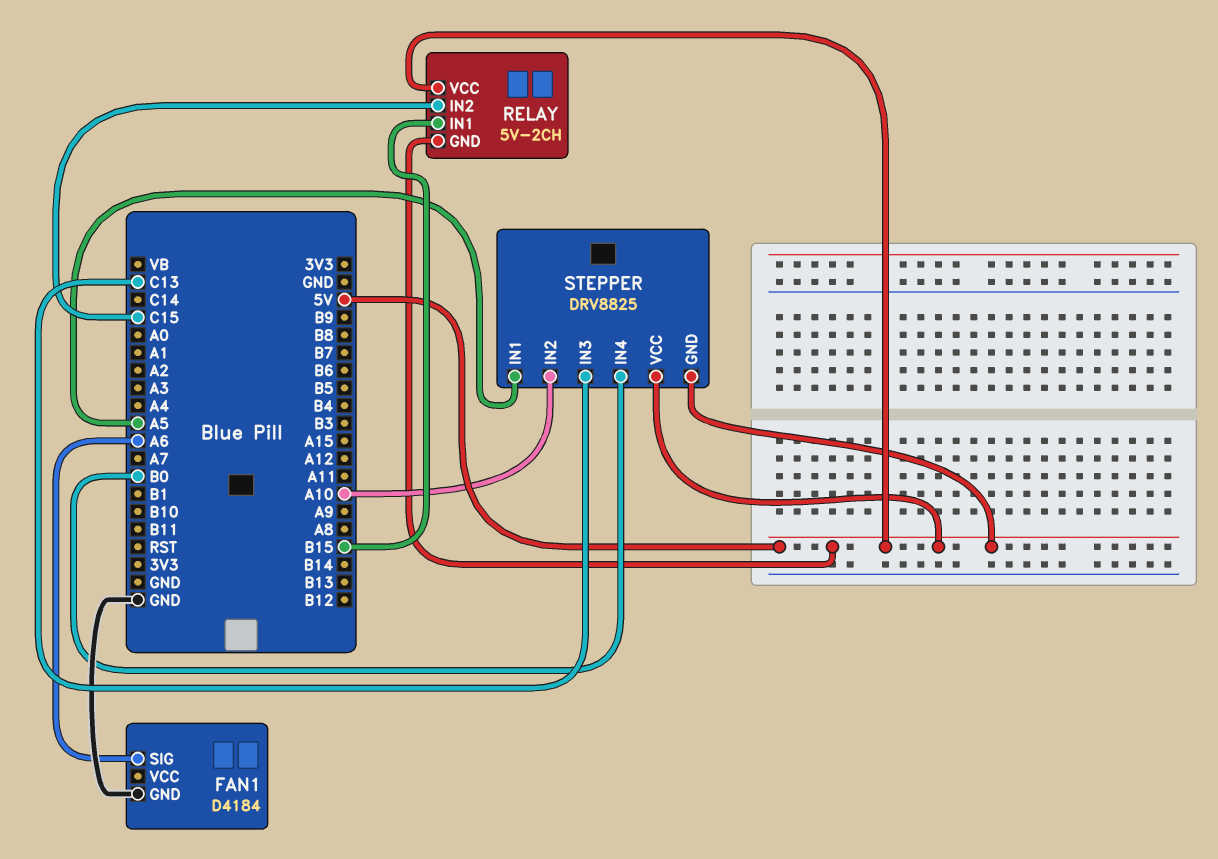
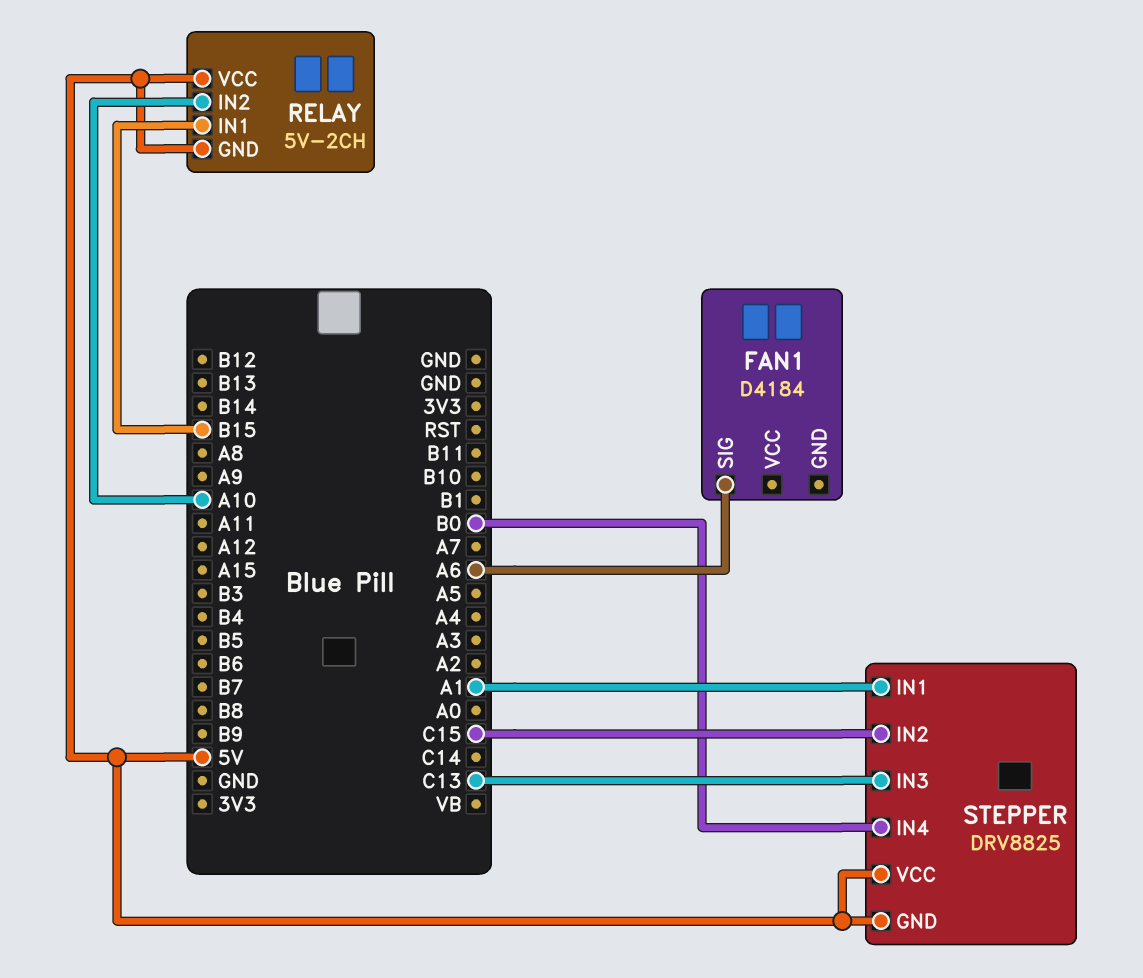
FAN1 pin GND: GND -> none
RELAY pin IN2: C15 -> A10
STEPPER pin IN1: A5 -> A1
STEPPER pin IN2: A10 -> C15

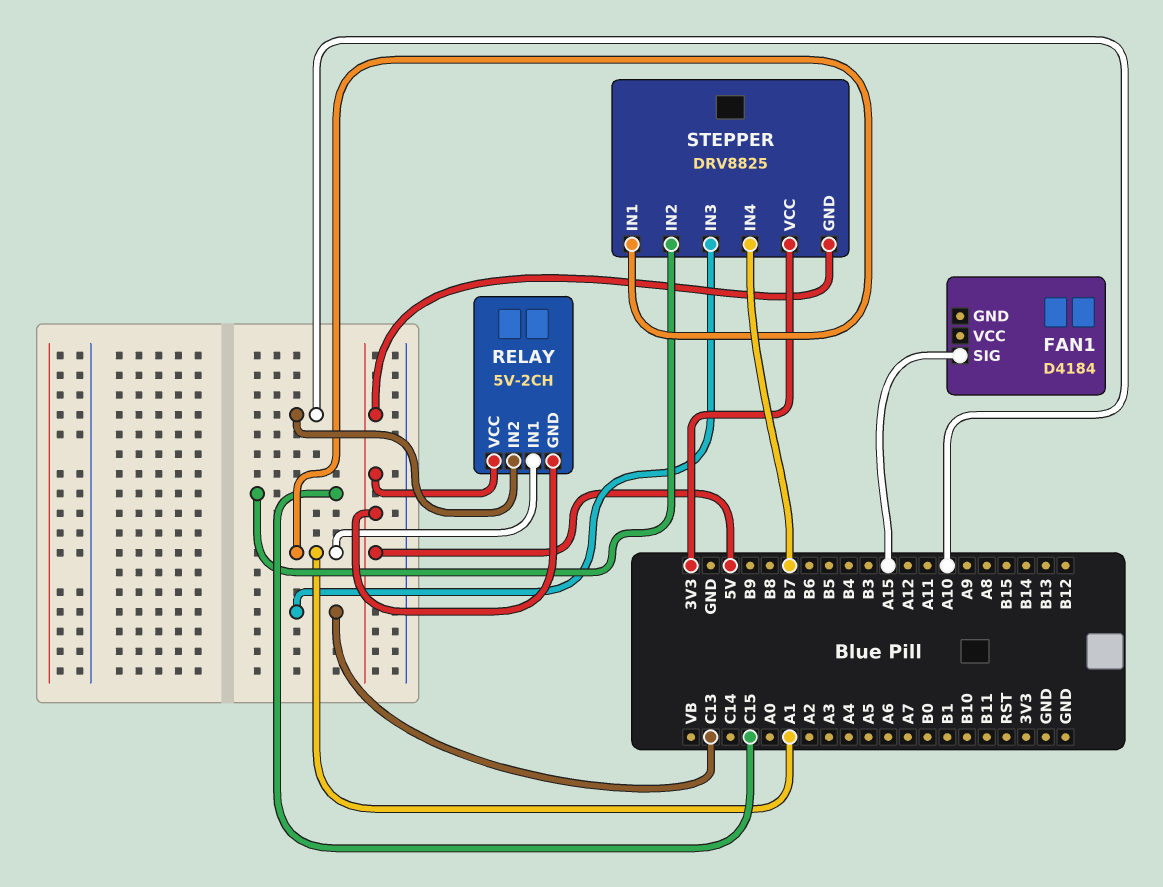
FAN1 pin SIG: A6 -> A15
RELAY pin IN1: B15 -> A1
STEPPER pin IN4: B0 -> B7
STEPPER pin VCC: 5V -> 3V3

